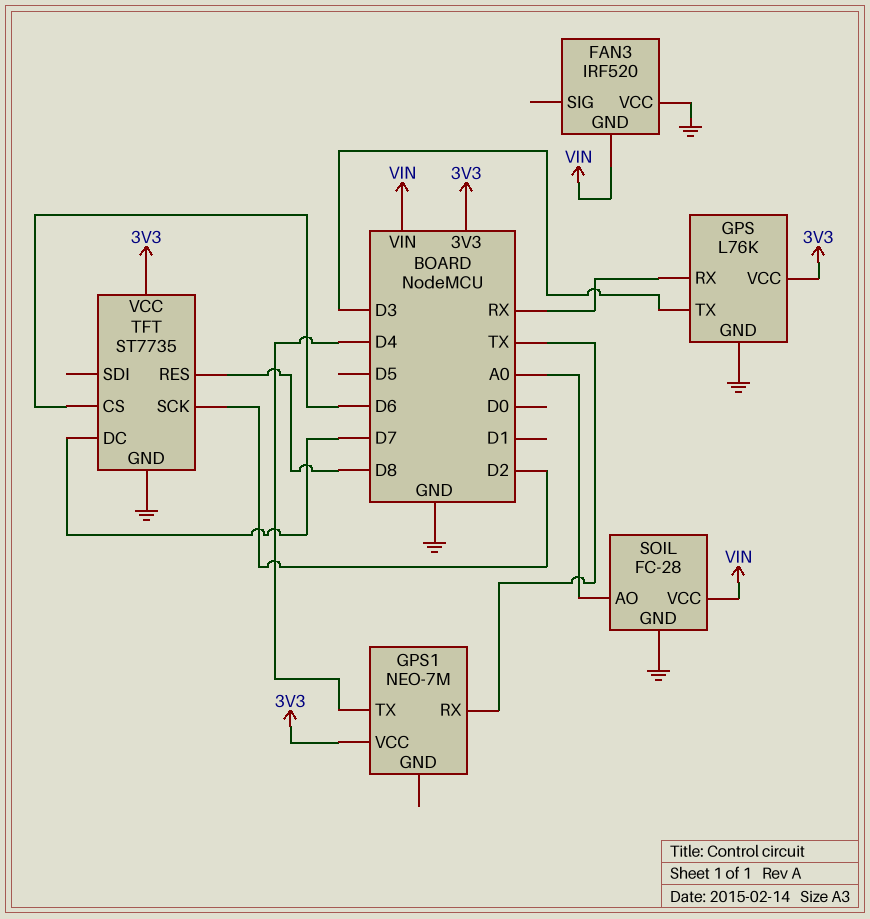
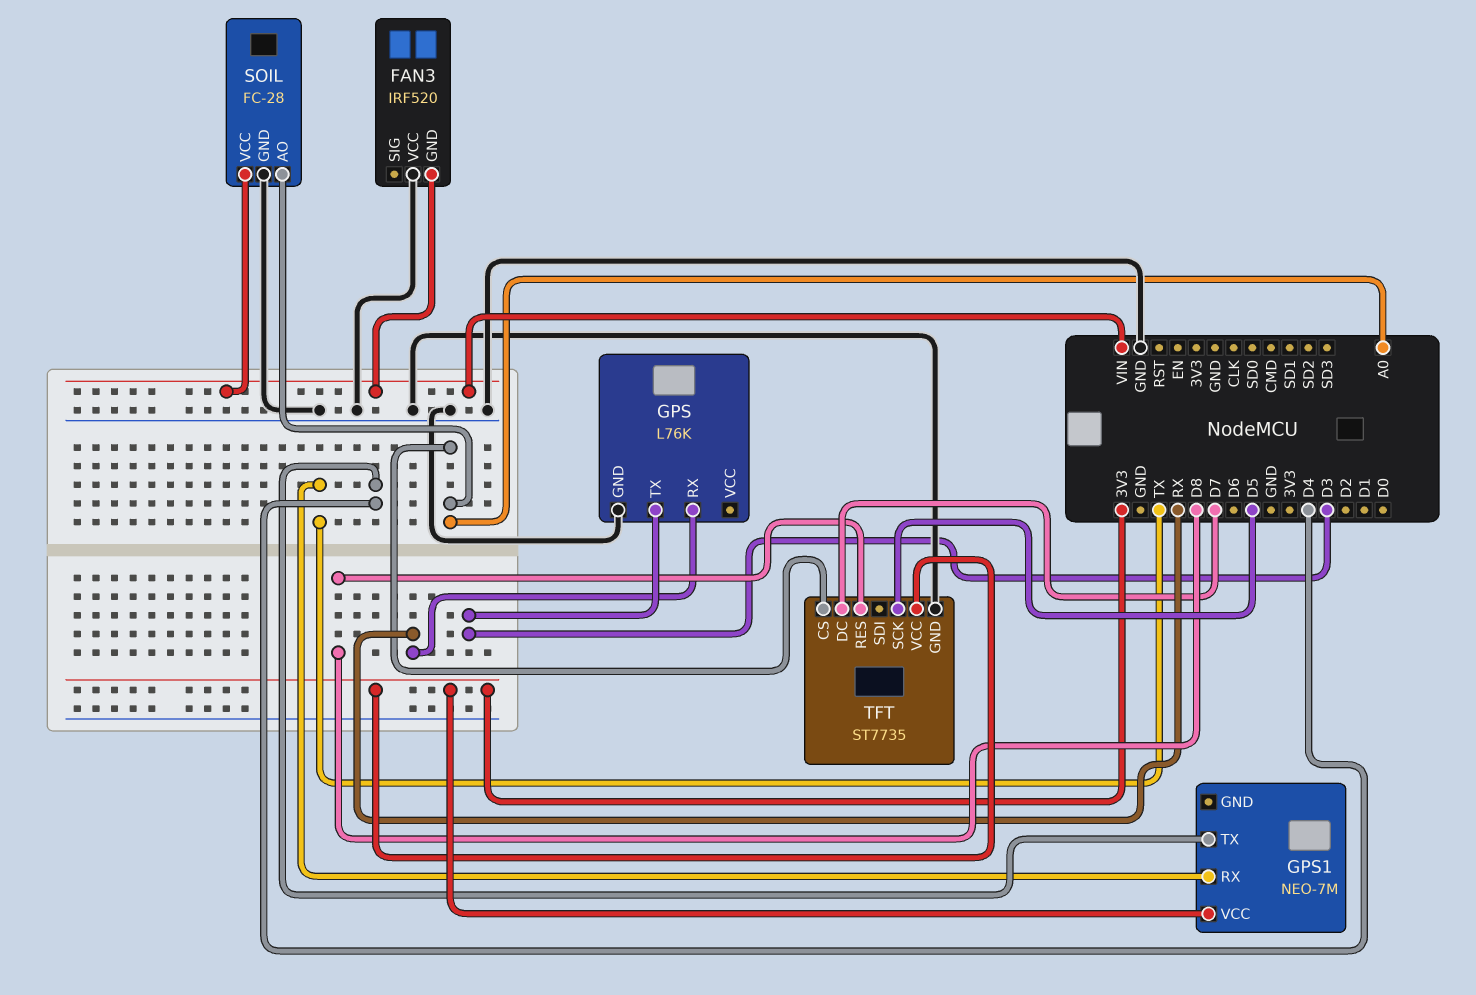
GPS pin VCC: 3V3 -> none
TFT pin CS: D6 -> A0
TFT pin SCK: D2 -> D5

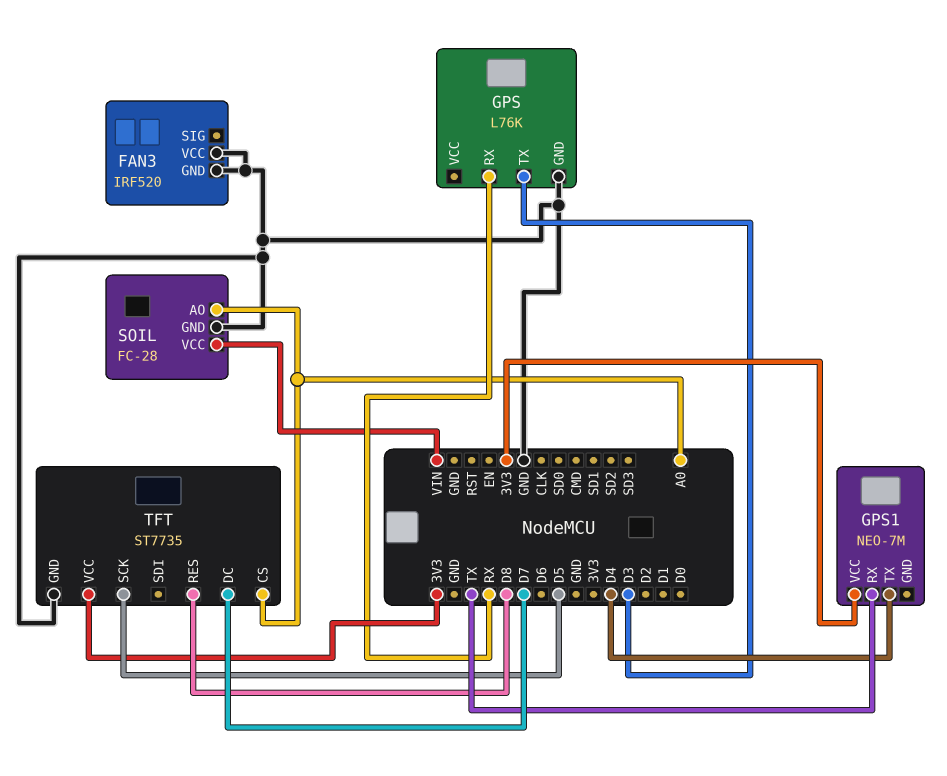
FAN3 pin GND: VIN -> GND

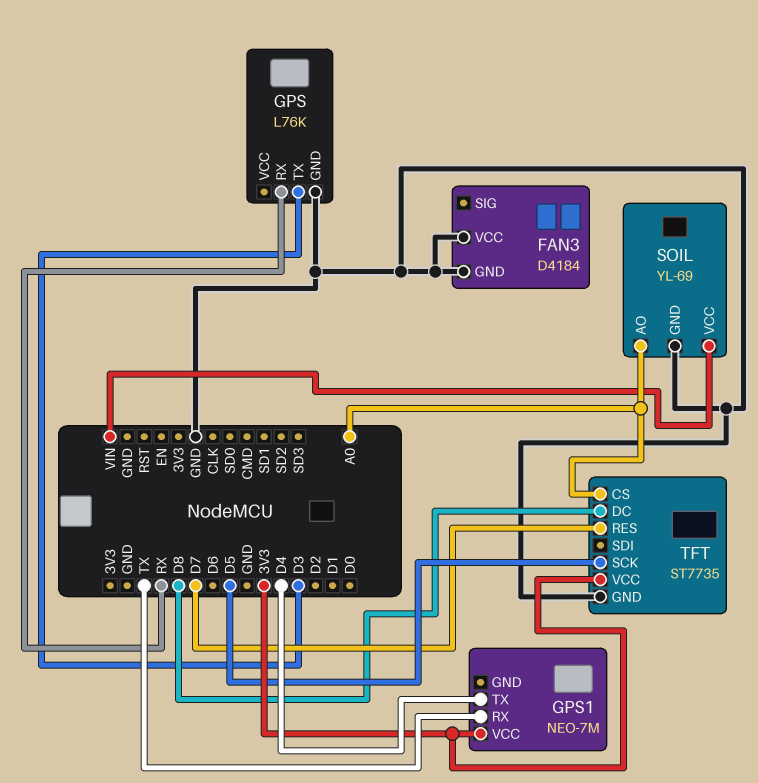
FAN3: IRF520 -> D4184
SOIL: FC-28 -> YL-69
TFT pin DC: D7 -> D8
TFT pin RES: D8 -> D7

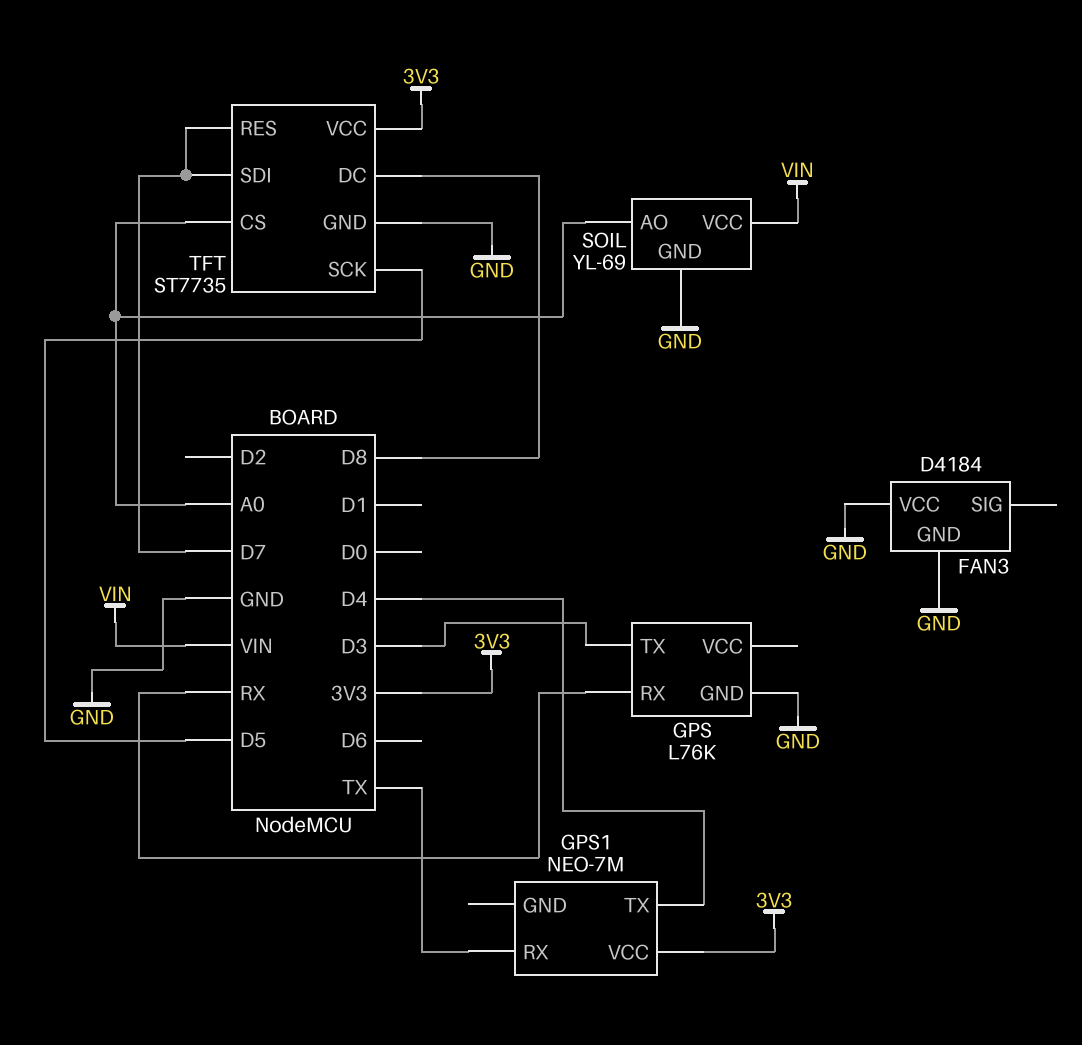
TFT pin SDI: none -> D7

